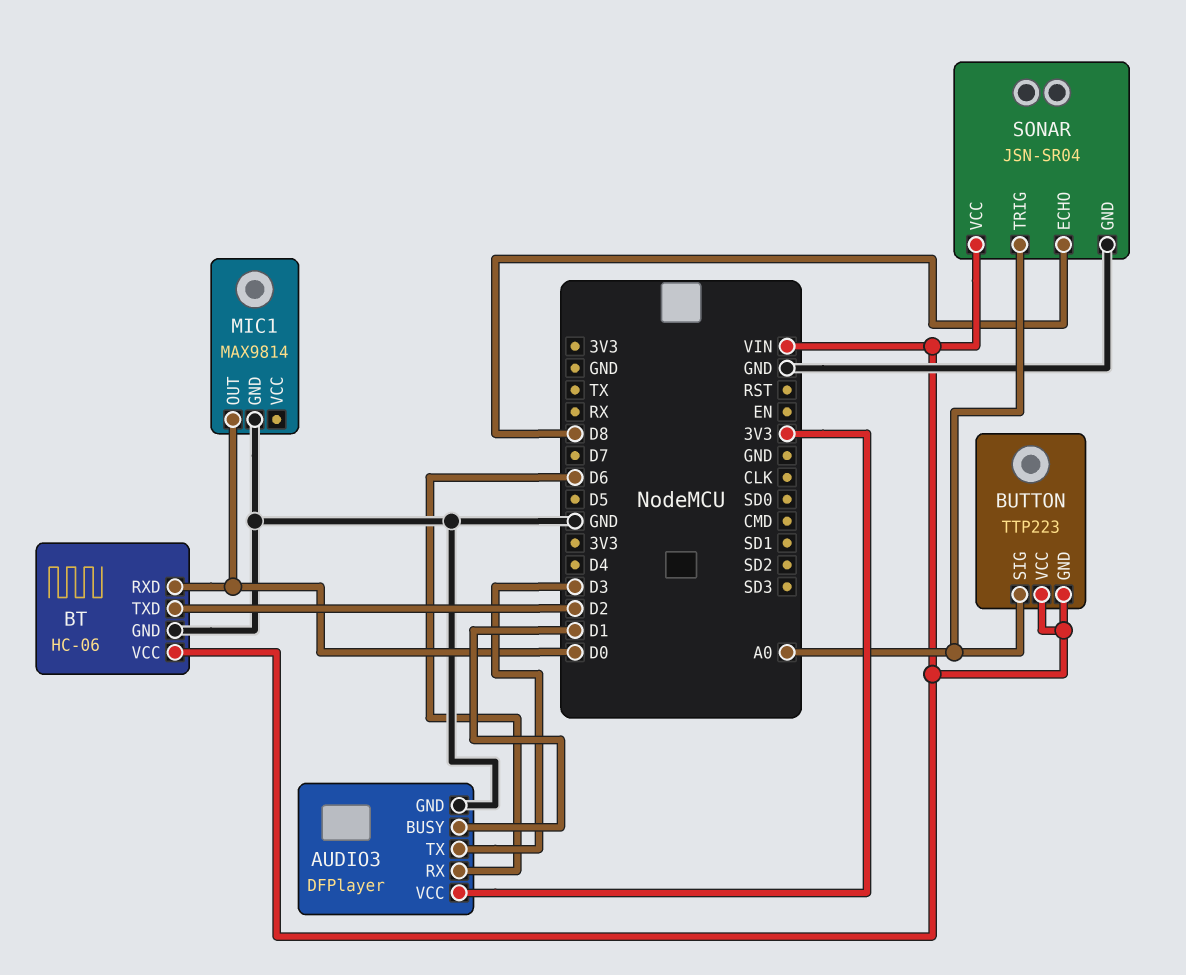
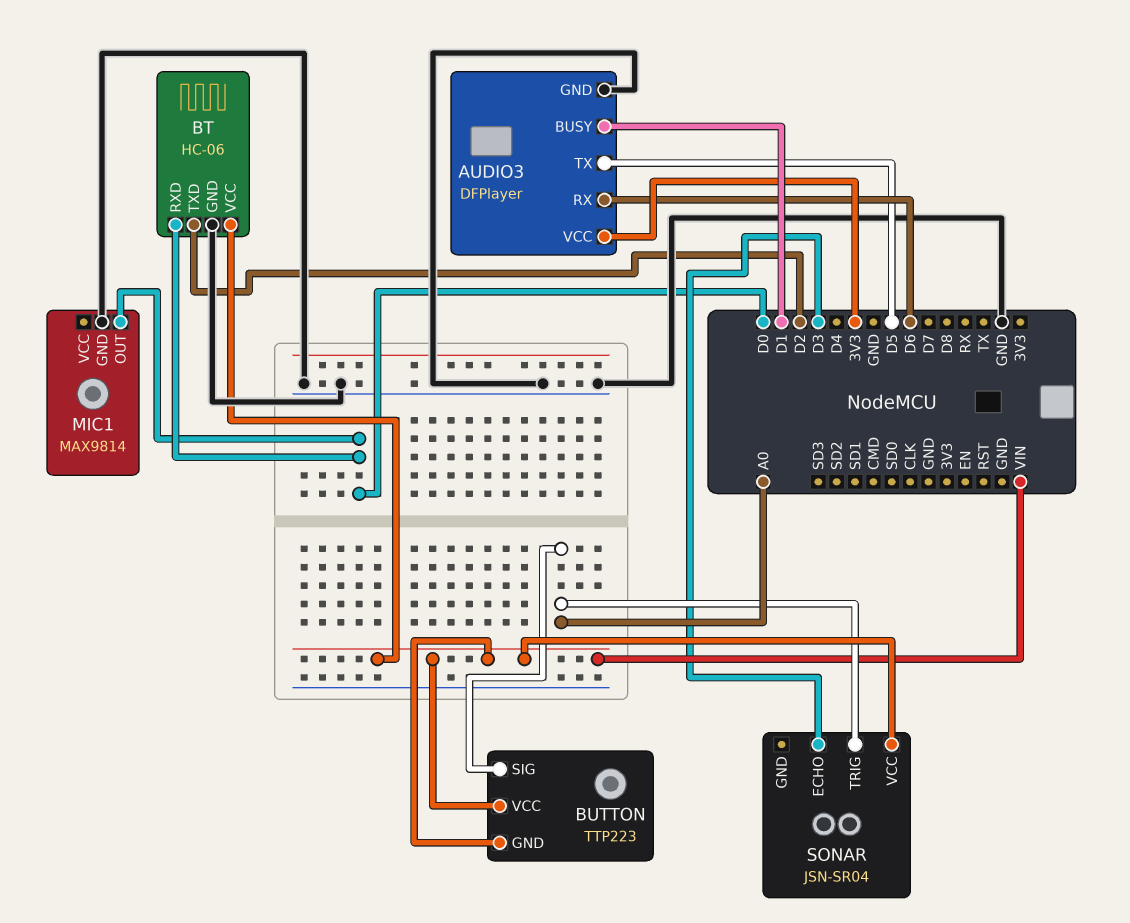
AUDIO3 pin TX: D3 -> D5
SONAR pin ECHO: D8 -> D3
SONAR pin GND: GND -> none

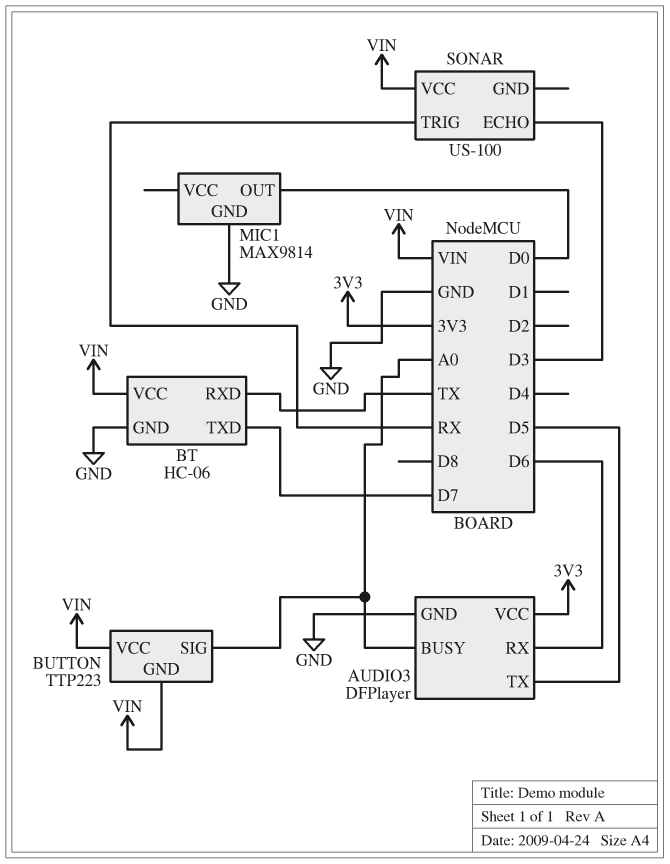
AUDIO3 pin BUSY: D1 -> A0
BT pin RXD: D0 -> TX
BT pin TXD: D2 -> D7
SONAR: JSN-SR04 -> US-100
SONAR pin TRIG: A0 -> RX

